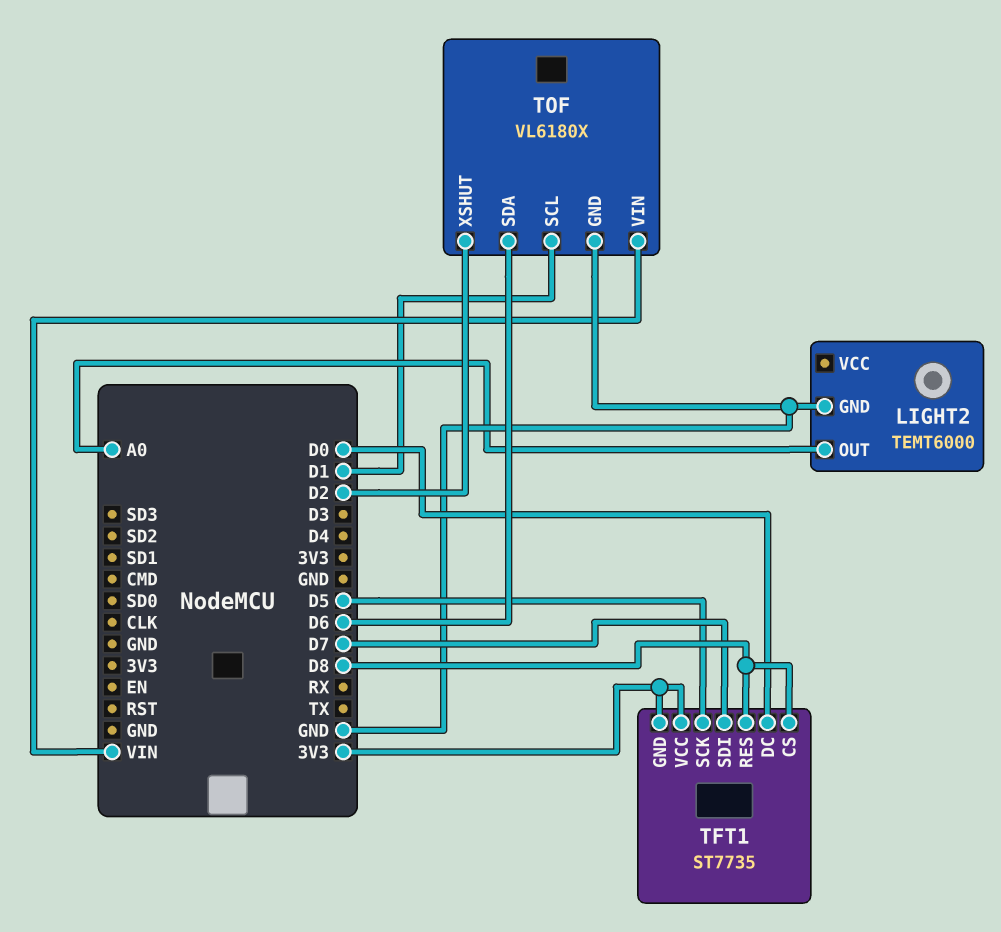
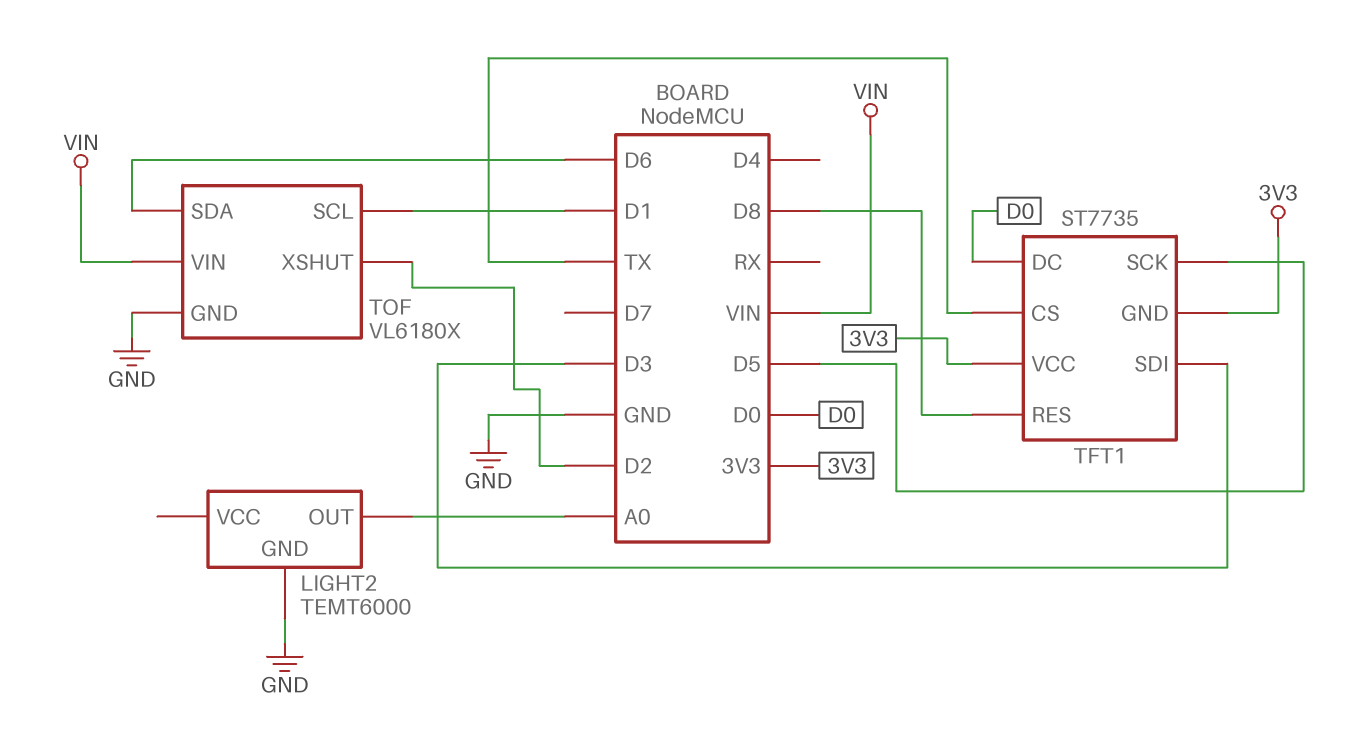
TFT1 pin CS: D8 -> TX
TFT1 pin SDI: D7 -> D3

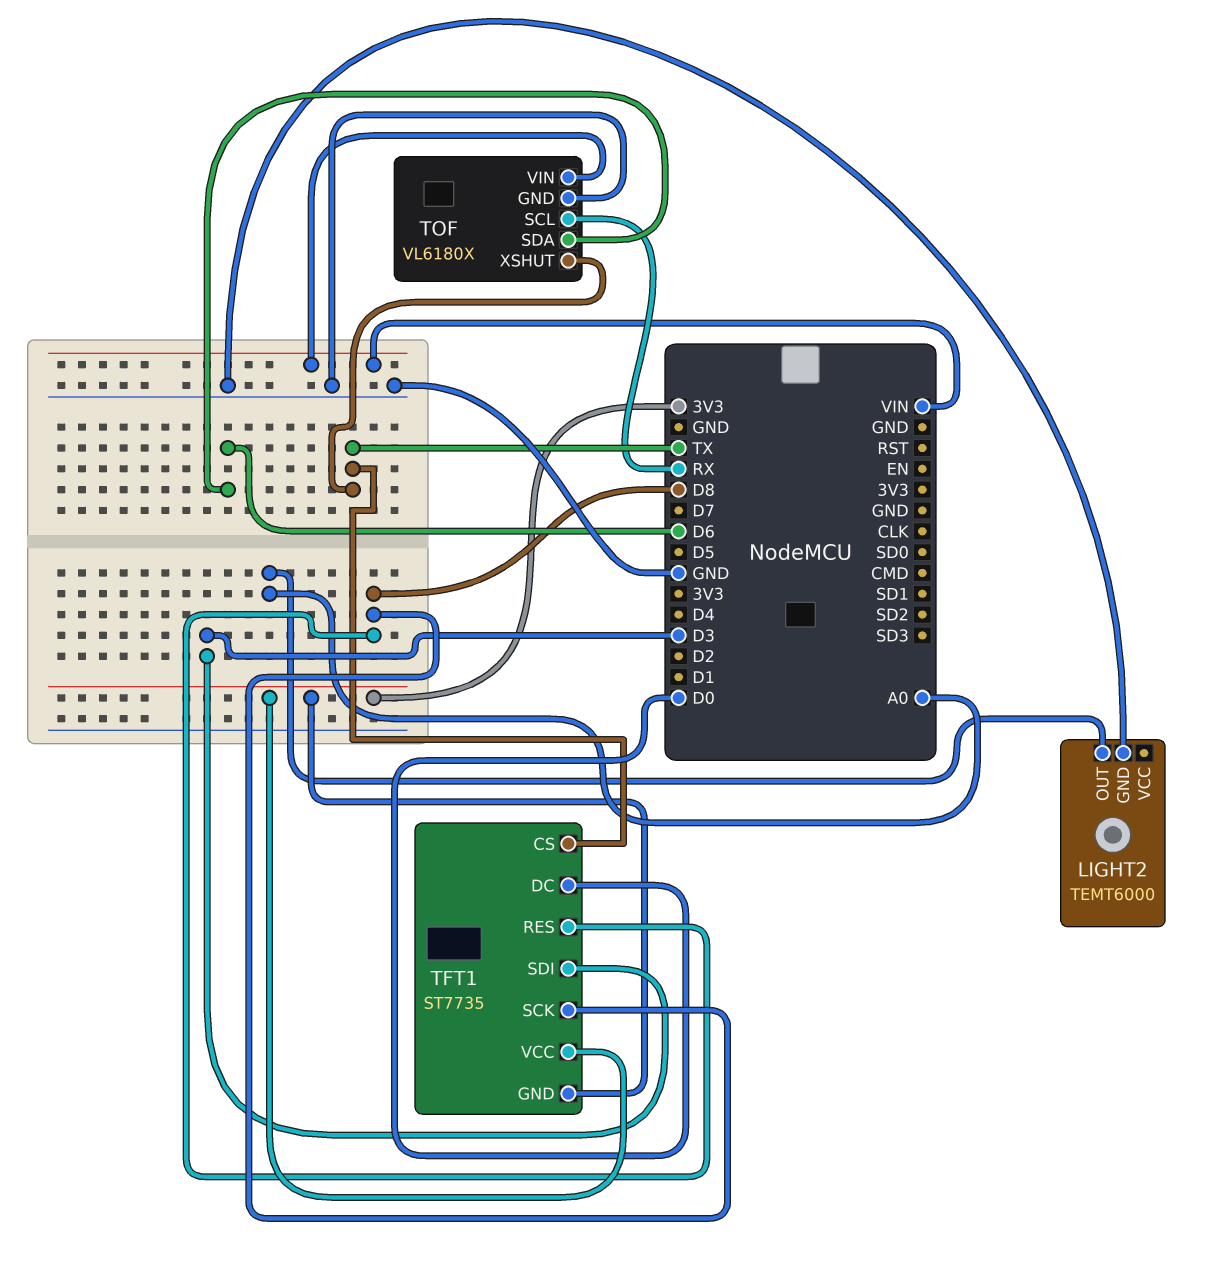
TFT1 pin SCK: D5 -> D8
TOF pin SCL: D1 -> RX
TOF pin XSHUT: D2 -> TX

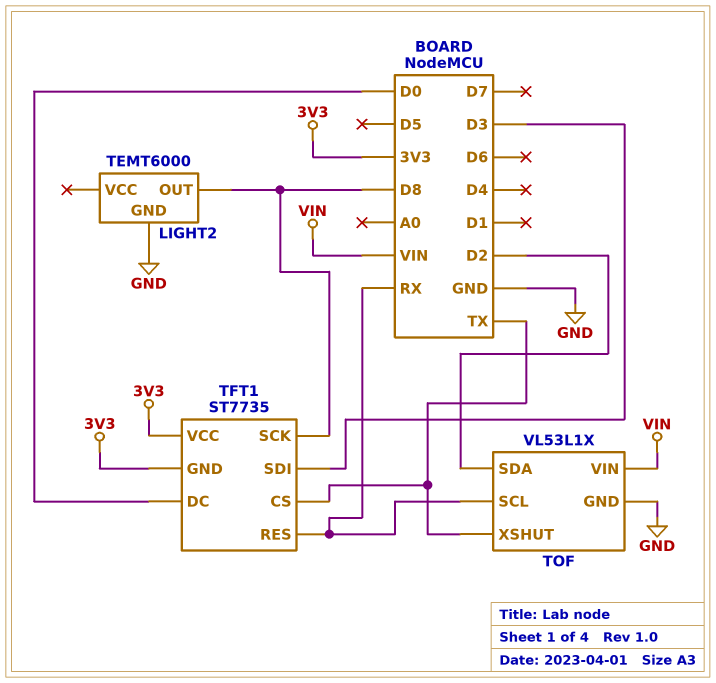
LIGHT2 pin OUT: A0 -> D8
TFT1 pin RES: D8 -> RX
TOF: VL6180X -> VL53L1X
TOF pin SDA: D6 -> D2

